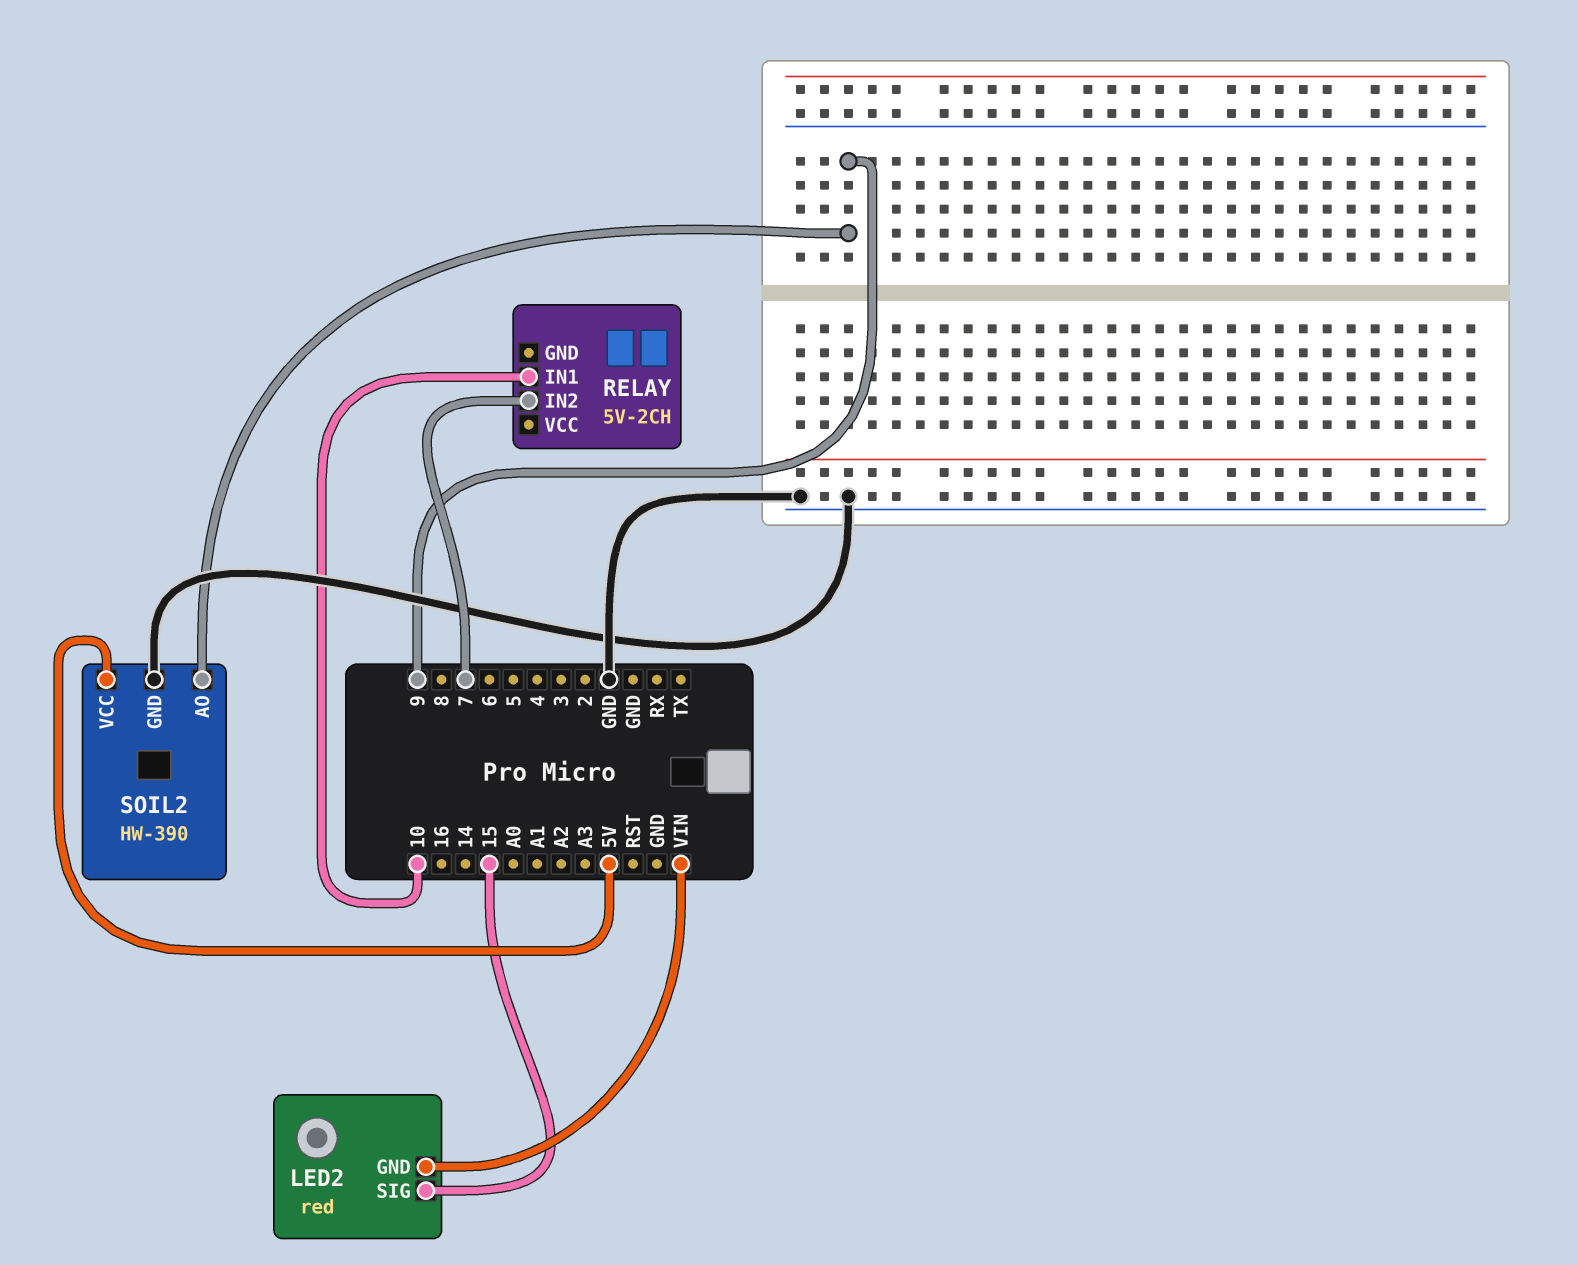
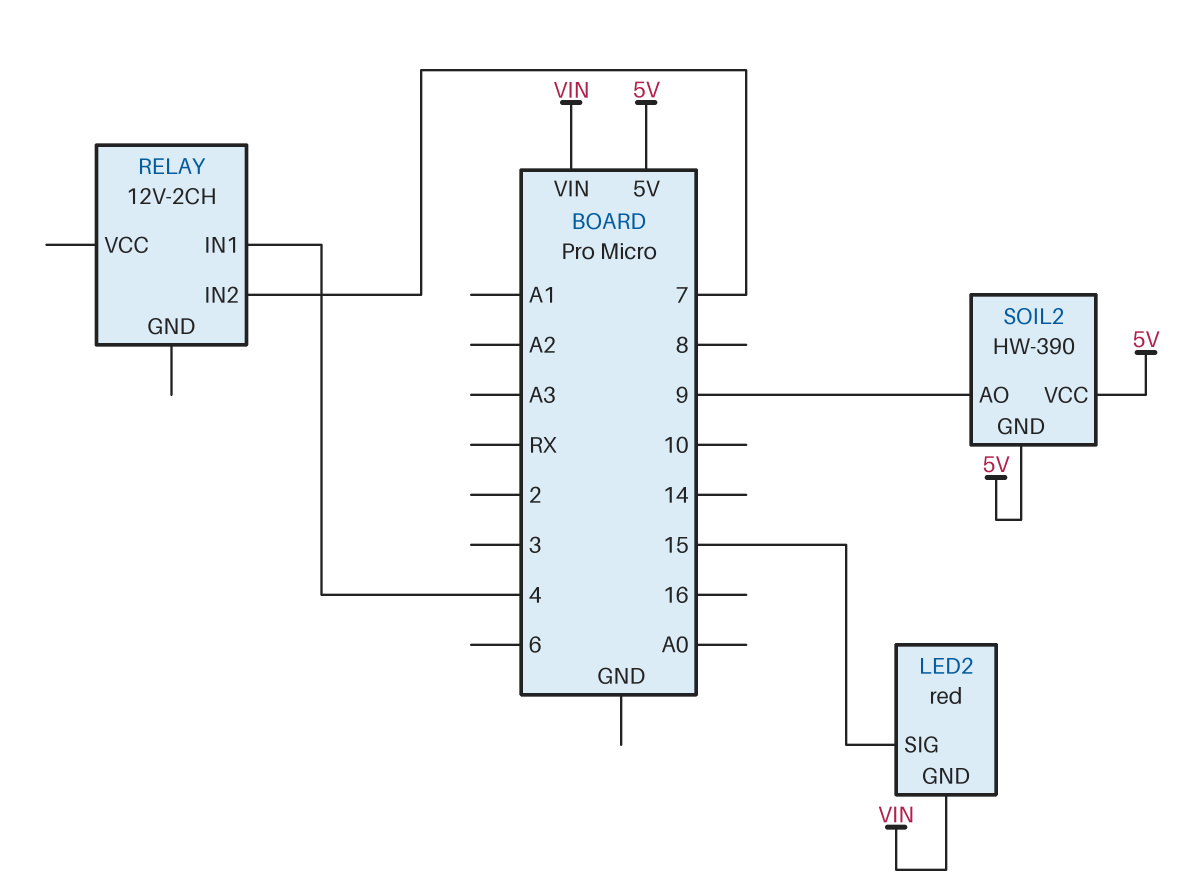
RELAY: 5V-2CH -> 12V-2CH
RELAY pin IN1: 10 -> 4
SOIL2 pin GND: GND -> 5V

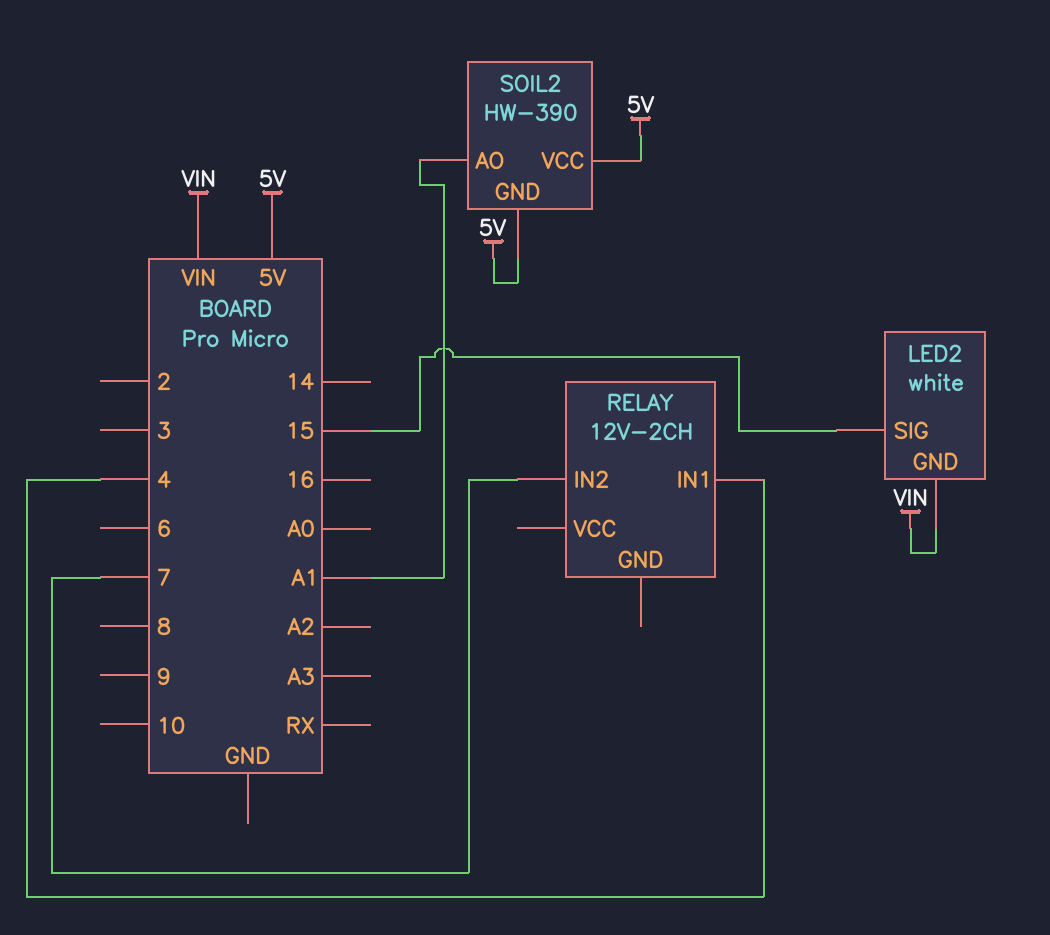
LED2: red -> white
SOIL2 pin AO: 9 -> A1

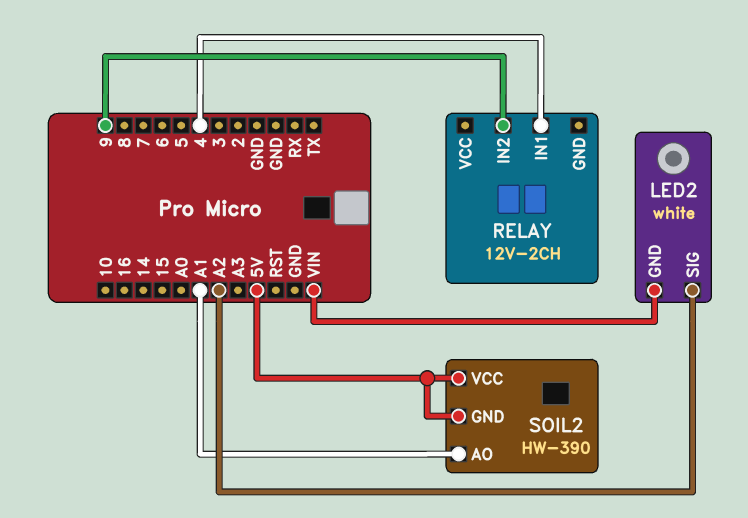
LED2 pin SIG: 15 -> A2
RELAY pin IN2: 7 -> 9

